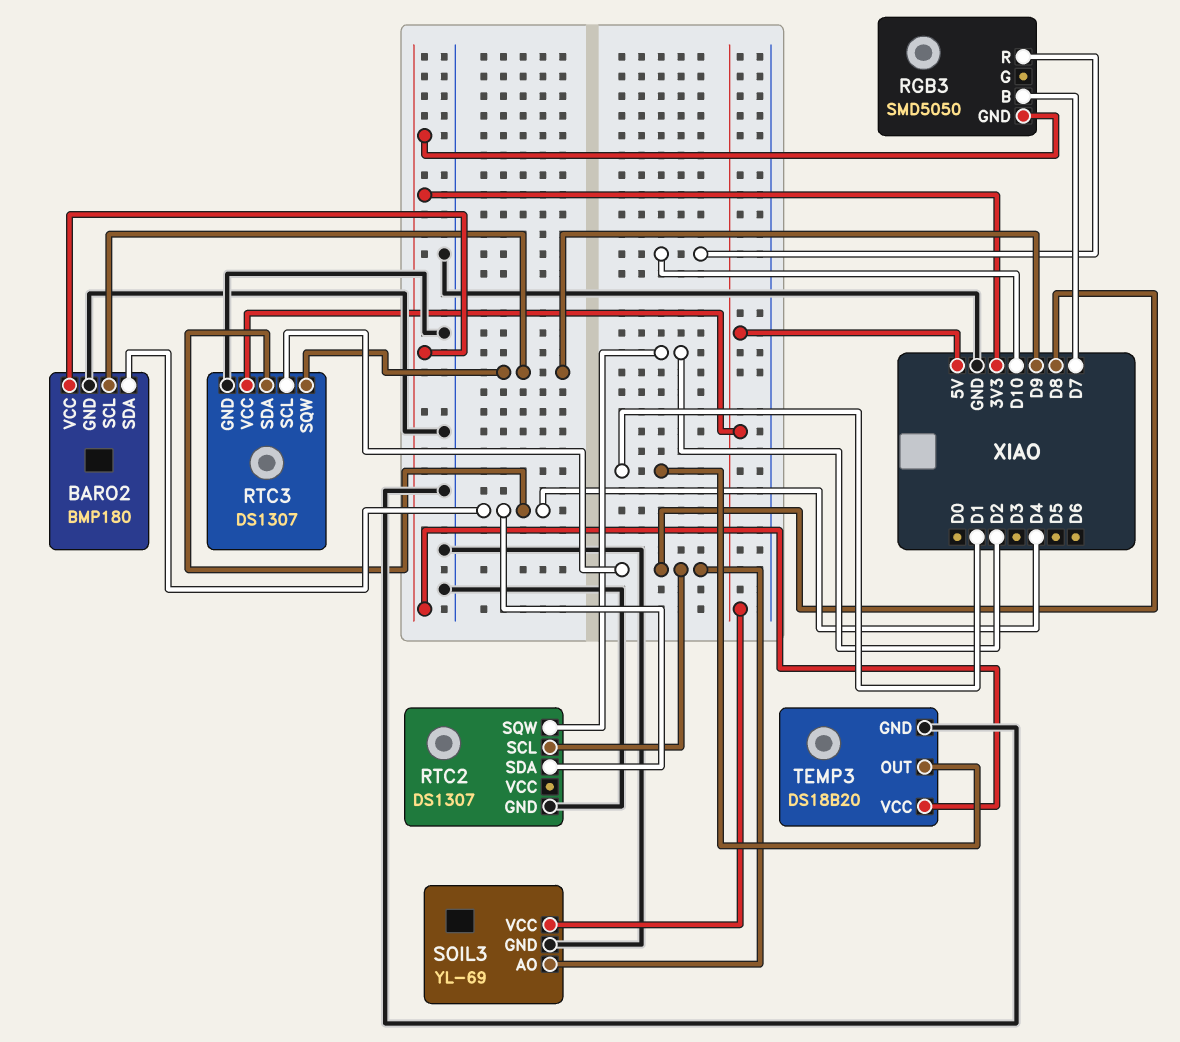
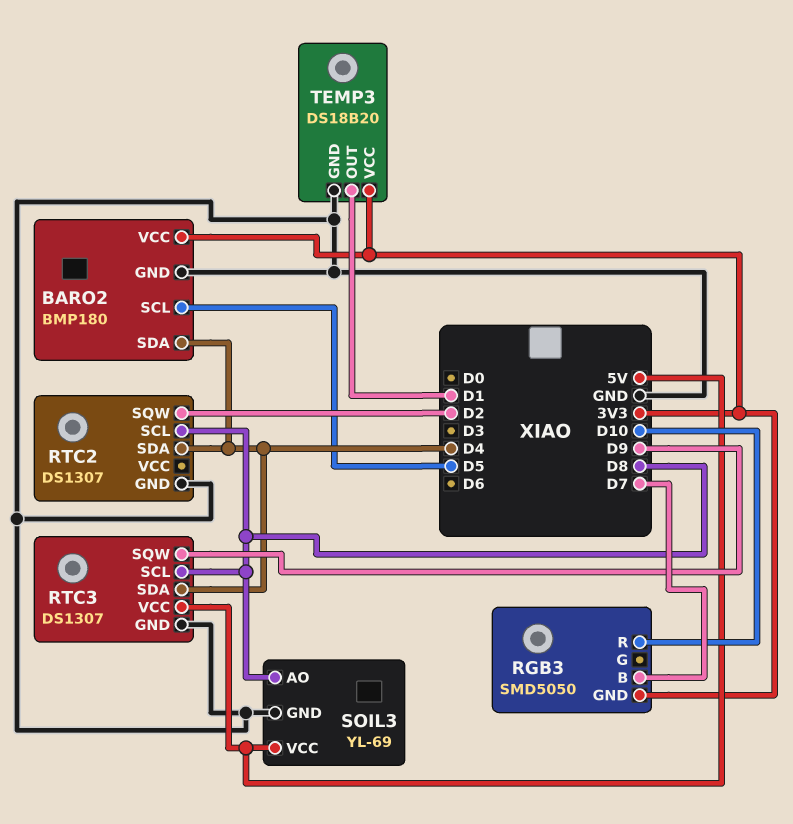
BARO2 pin SCL: D9 -> D5

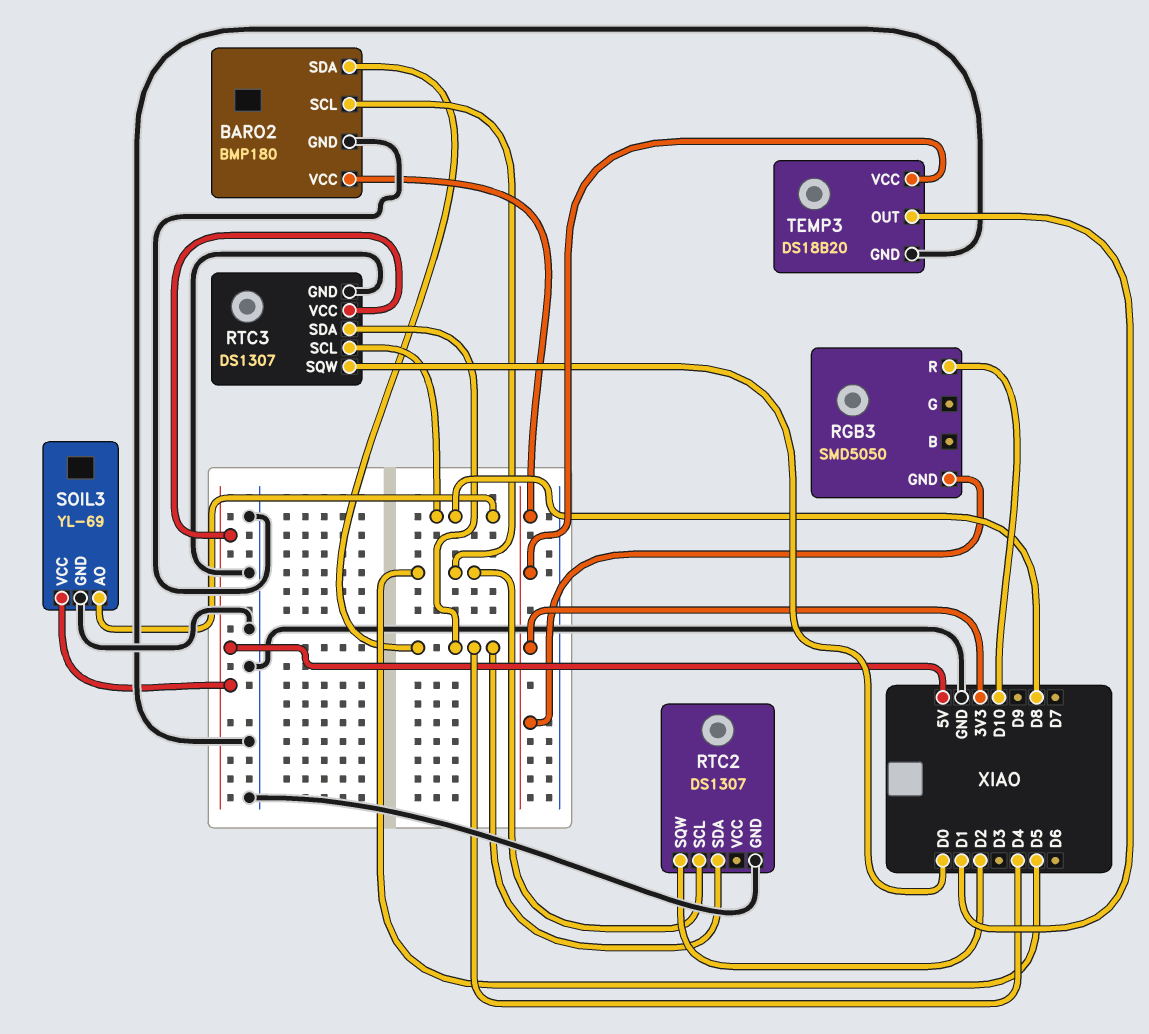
RGB3 pin B: D7 -> none
RTC2 pin SCL: D8 -> D5
RTC3 pin SQW: D9 -> D0

